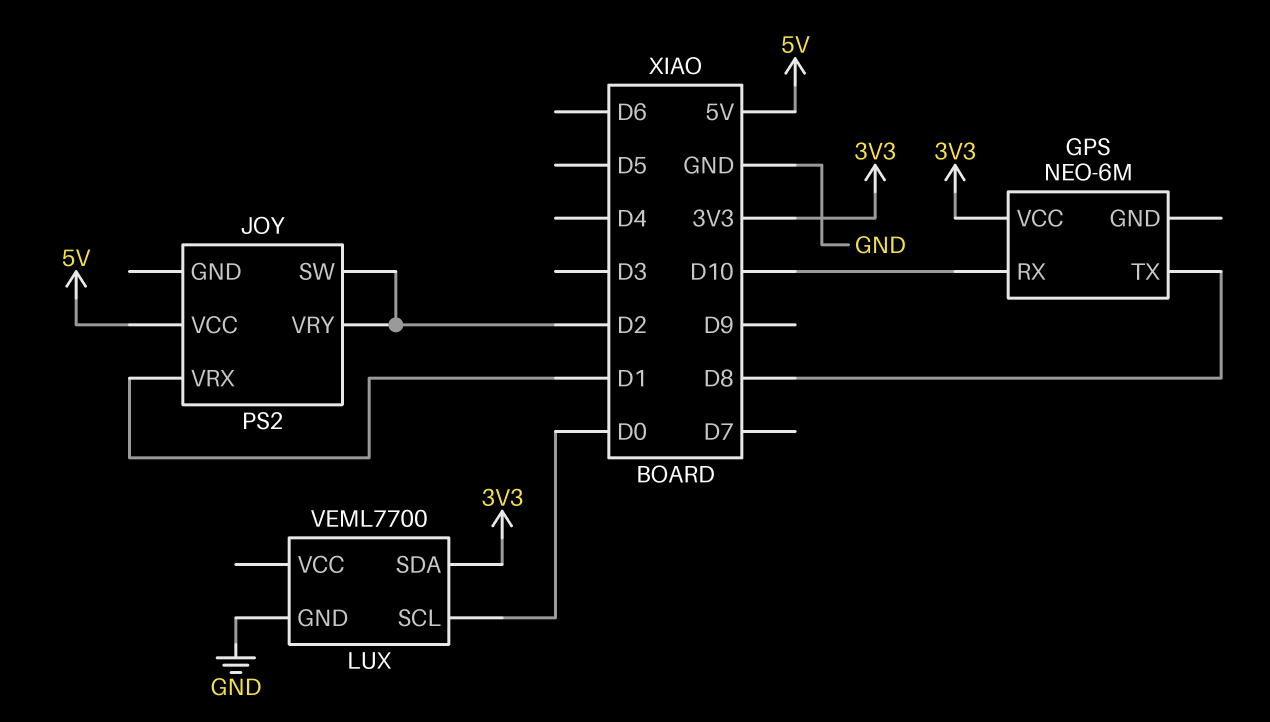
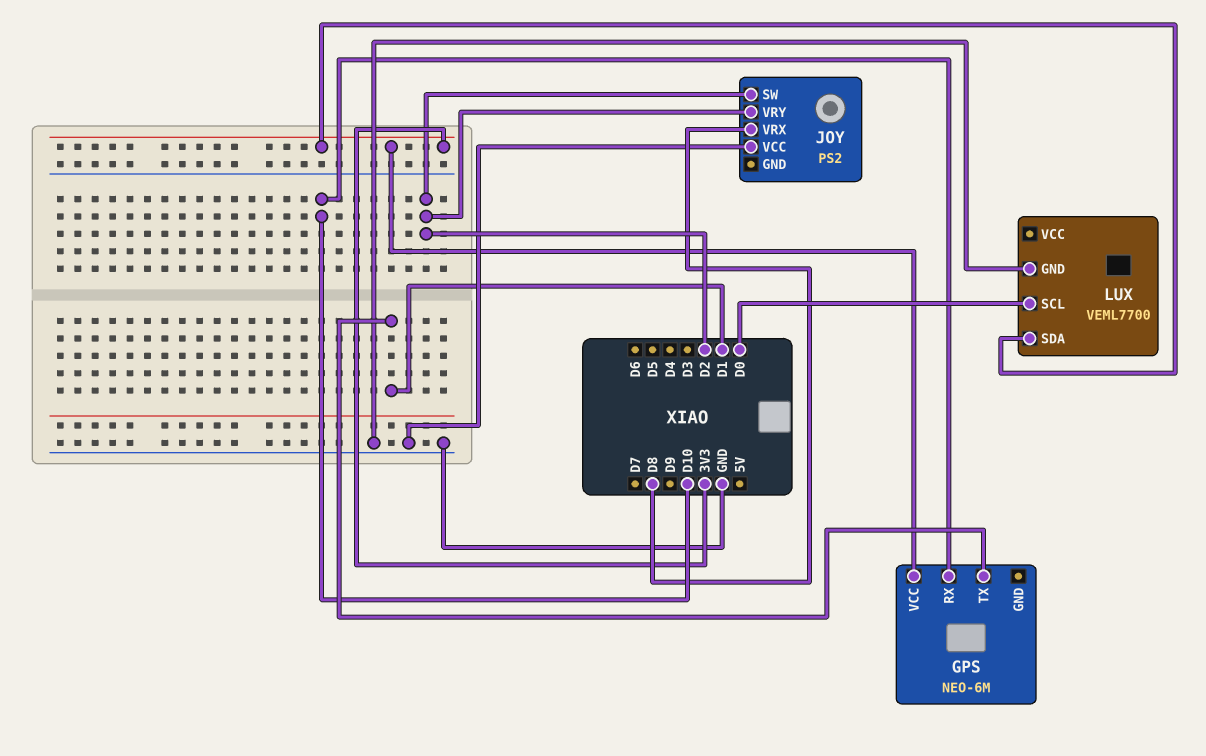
GPS pin TX: D8 -> D1
JOY pin VCC: 5V -> GND
JOY pin VRX: D1 -> D8

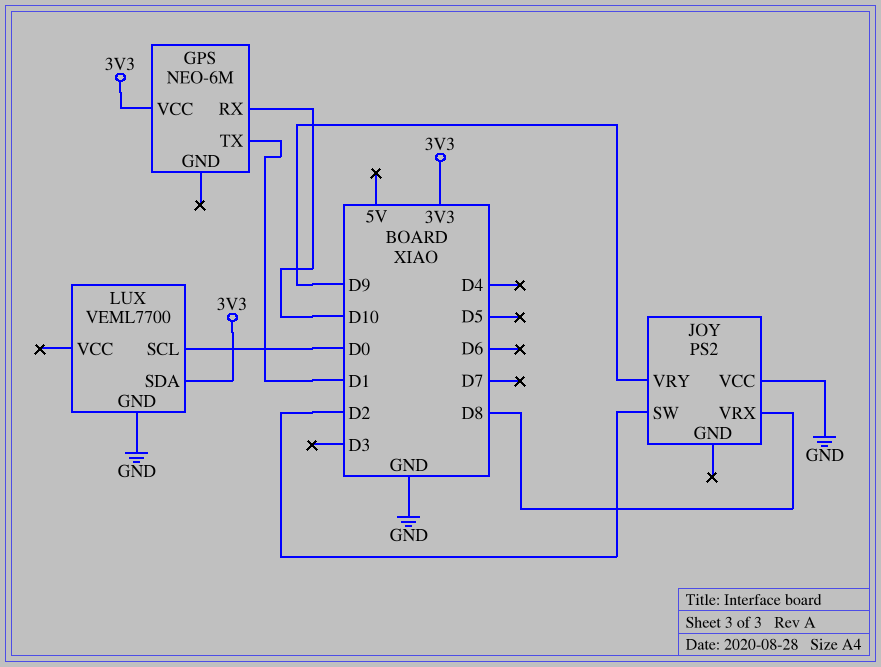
JOY pin VRY: D2 -> D9

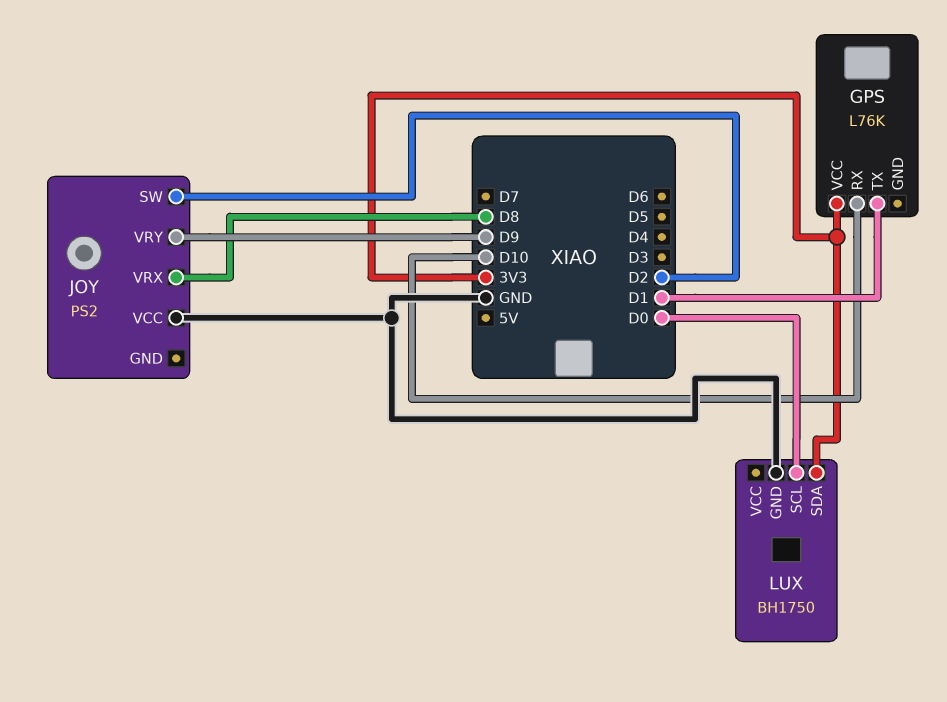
GPS: NEO-6M -> L76K
LUX: VEML7700 -> BH1750

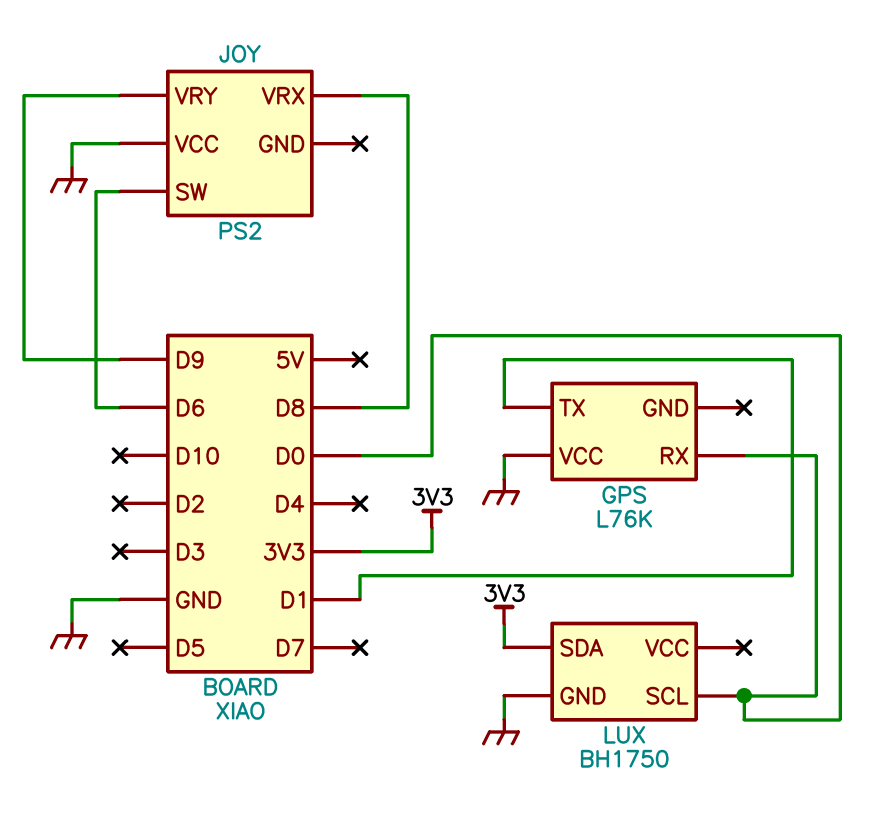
GPS pin RX: D10 -> D0
GPS pin VCC: 3V3 -> GND
JOY pin SW: D2 -> D6

